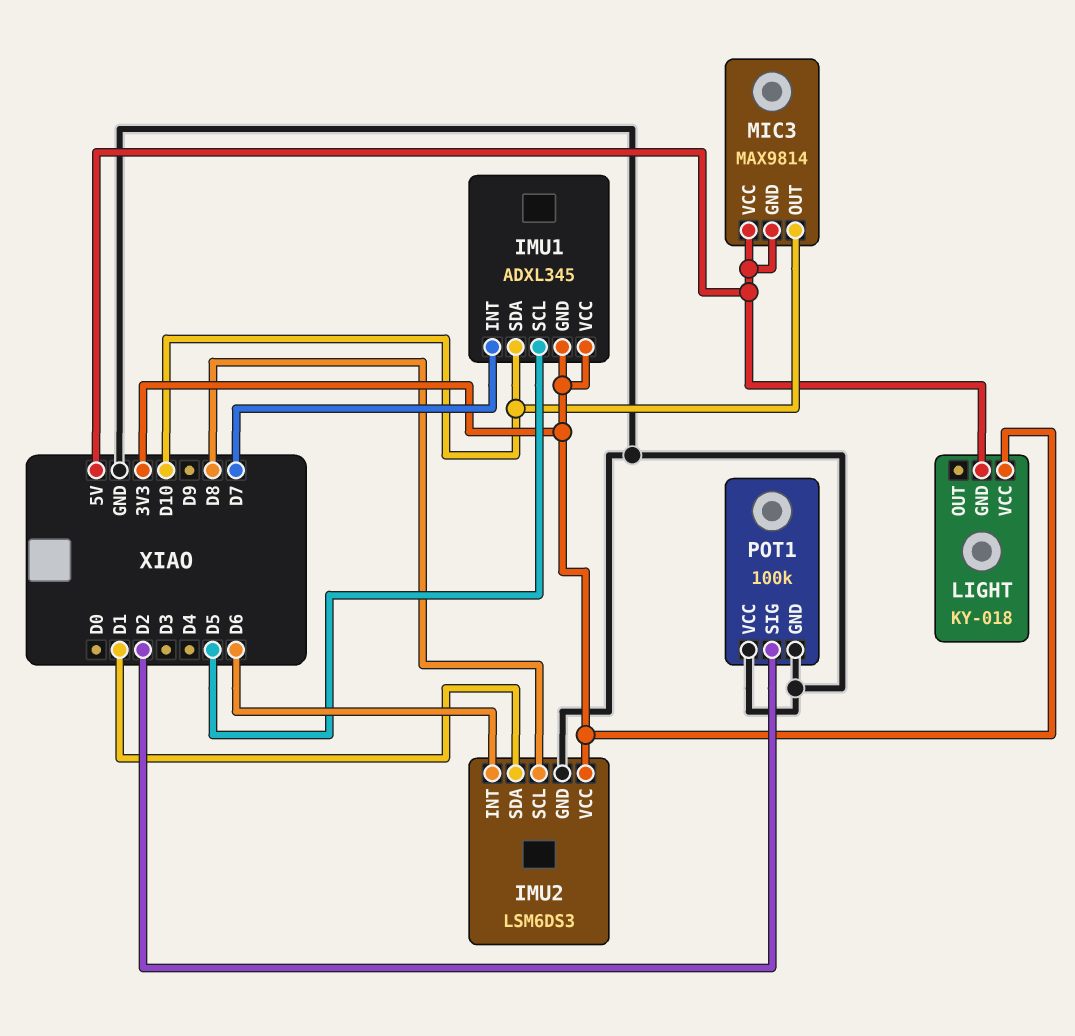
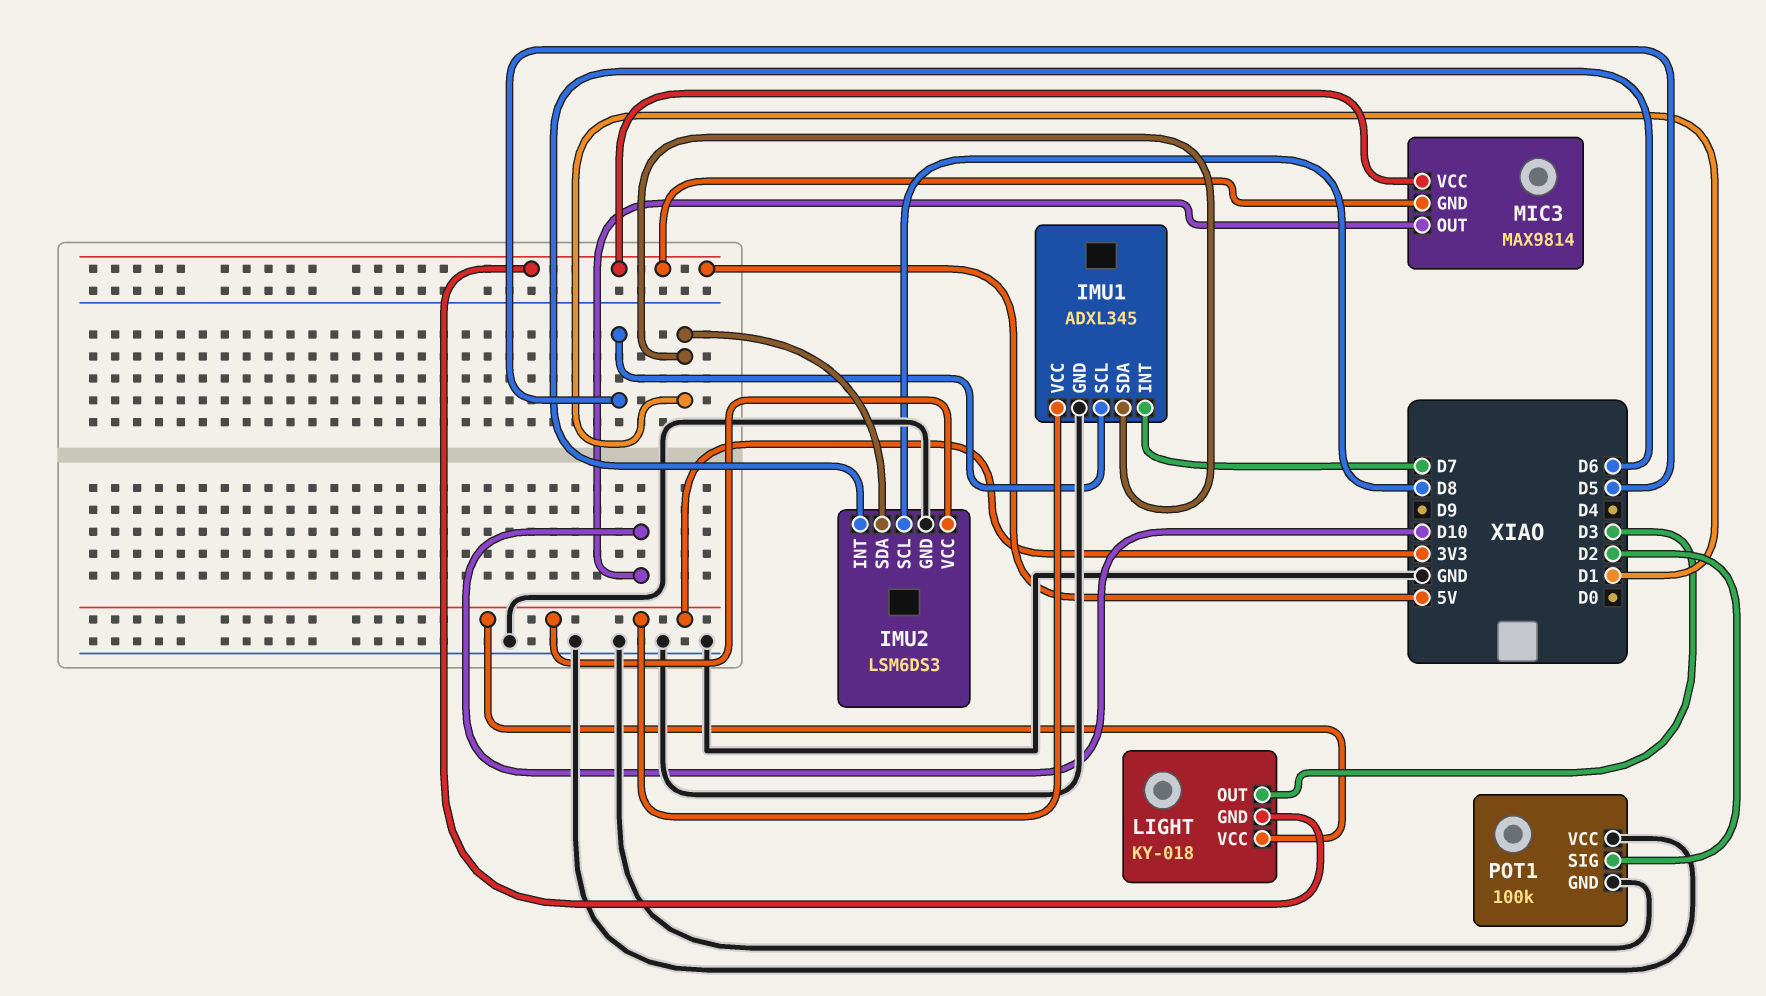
IMU1 pin GND: 3V3 -> GND
IMU1 pin SDA: D10 -> D1
LIGHT pin OUT: none -> D3

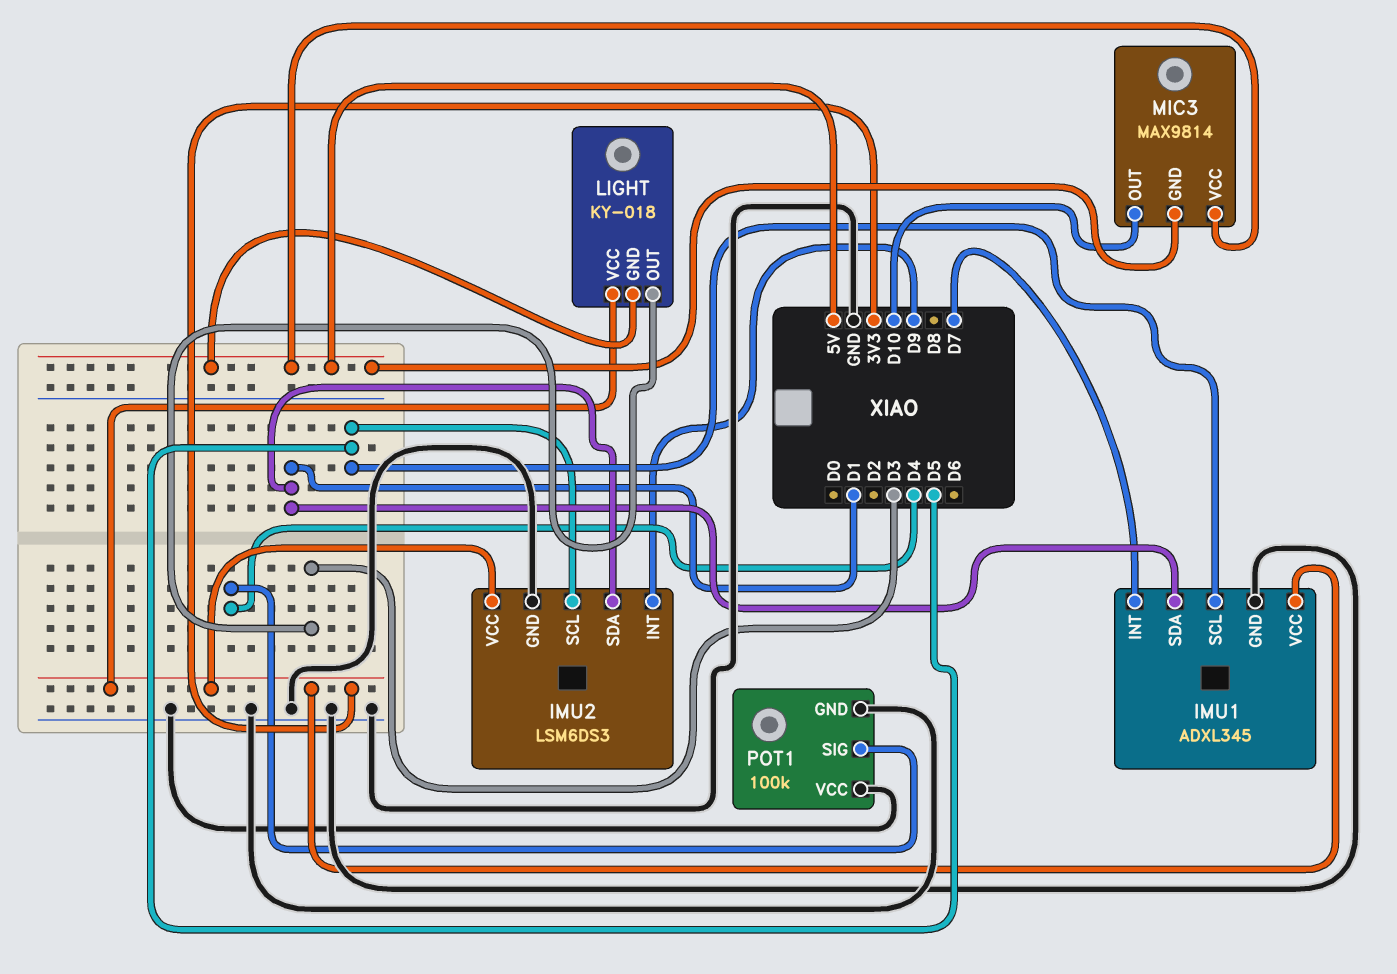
IMU2 pin INT: D6 -> D9
IMU2 pin SCL: D8 -> D5
POT1 pin SIG: D2 -> D4

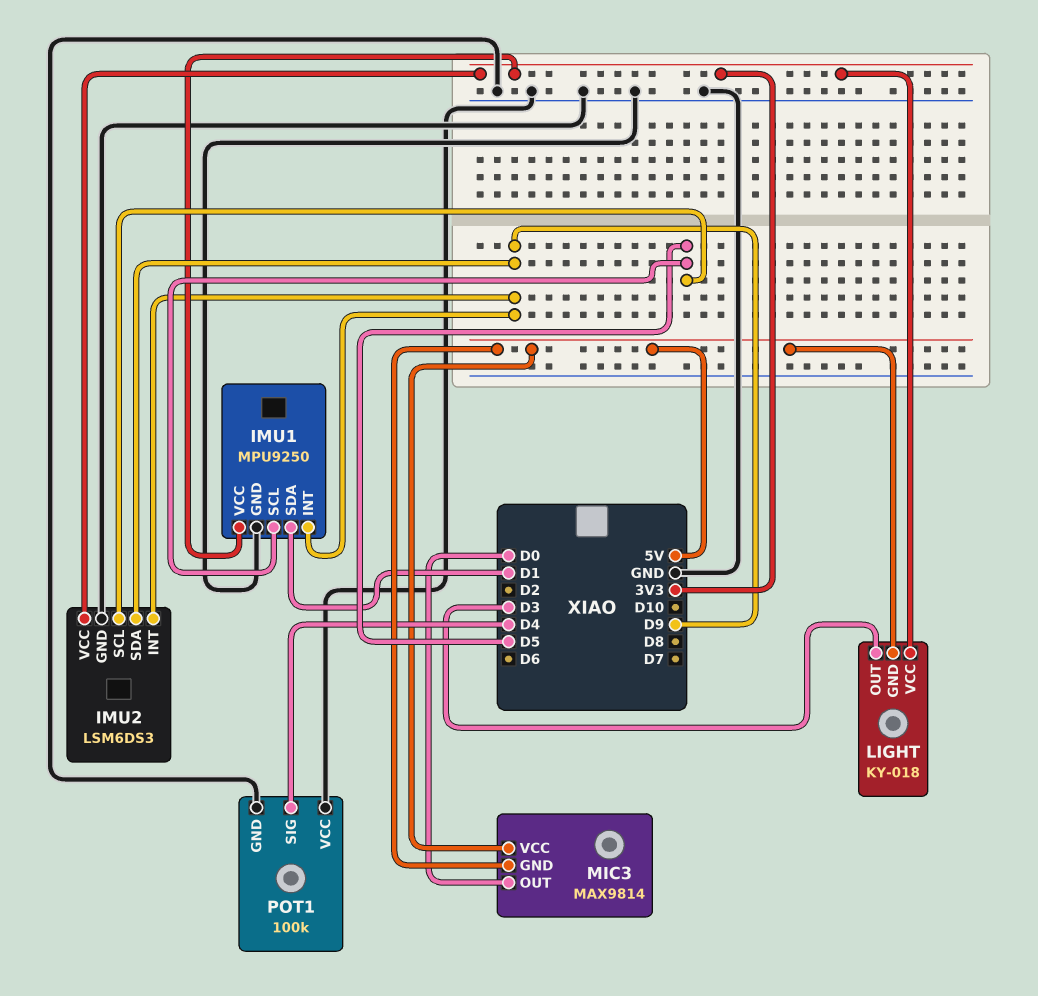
IMU1: ADXL345 -> MPU9250
IMU1 pin INT: D7 -> D9
IMU2 pin SDA: D1 -> D9
MIC3 pin OUT: D10 -> D0

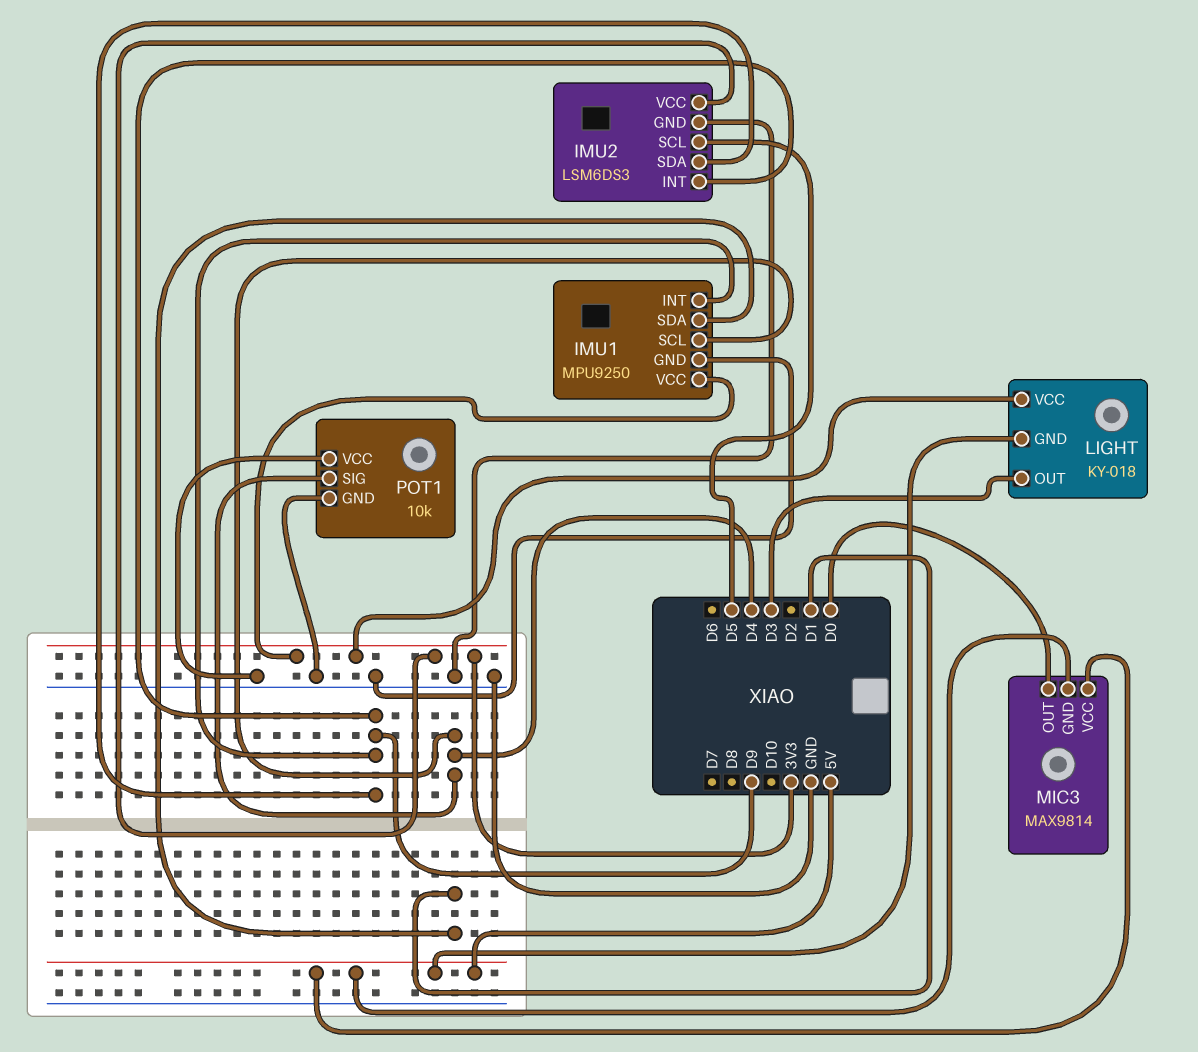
IMU1 pin SCL: D5 -> D4
POT1: 100k -> 10k

